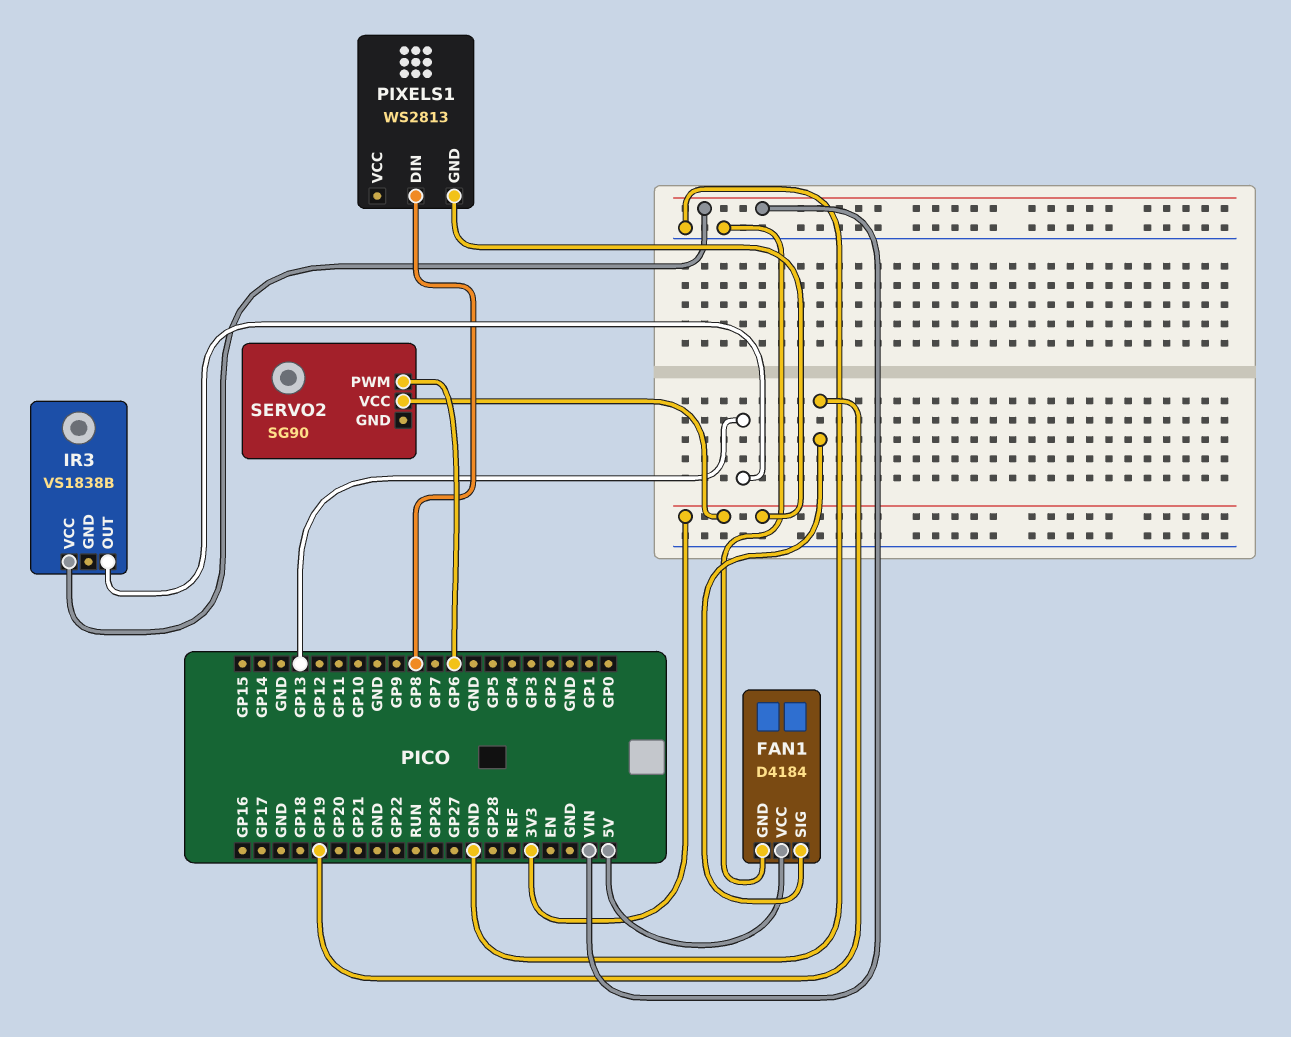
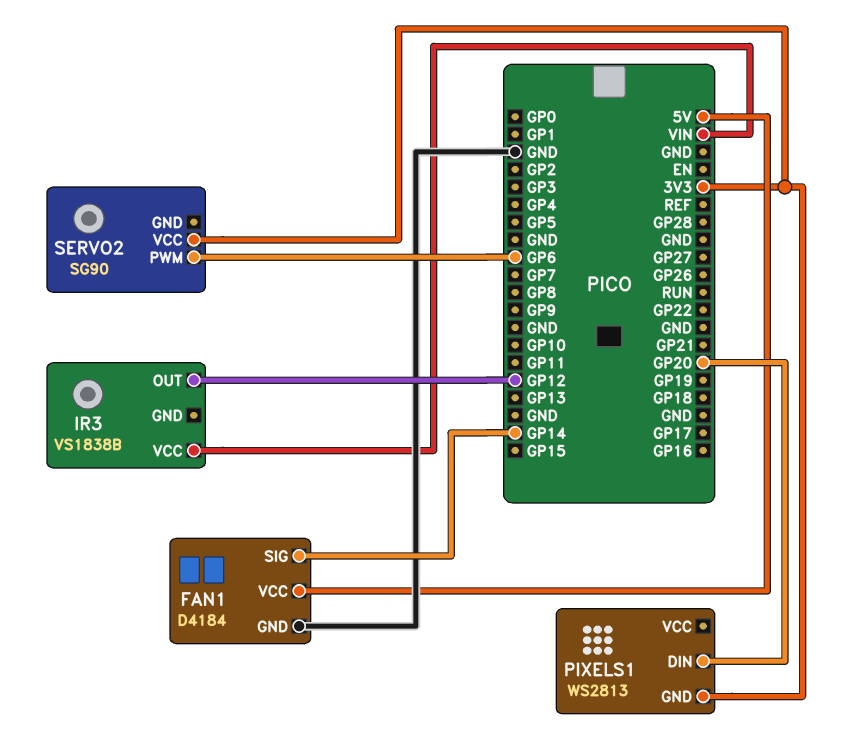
FAN1 pin SIG: GP19 -> GP14
IR3 pin OUT: GP13 -> GP12
PIXELS1 pin DIN: GP8 -> GP20

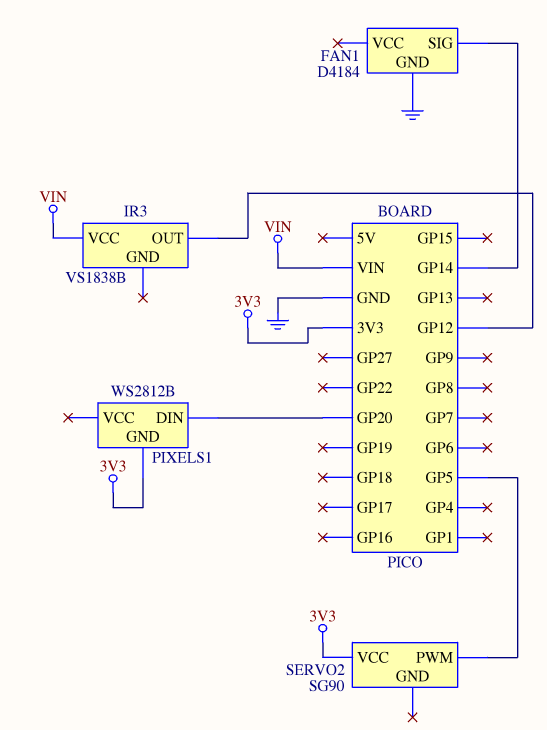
FAN1 pin VCC: 5V -> none
PIXELS1: WS2813 -> WS2812B
SERVO2 pin PWM: GP6 -> GP5

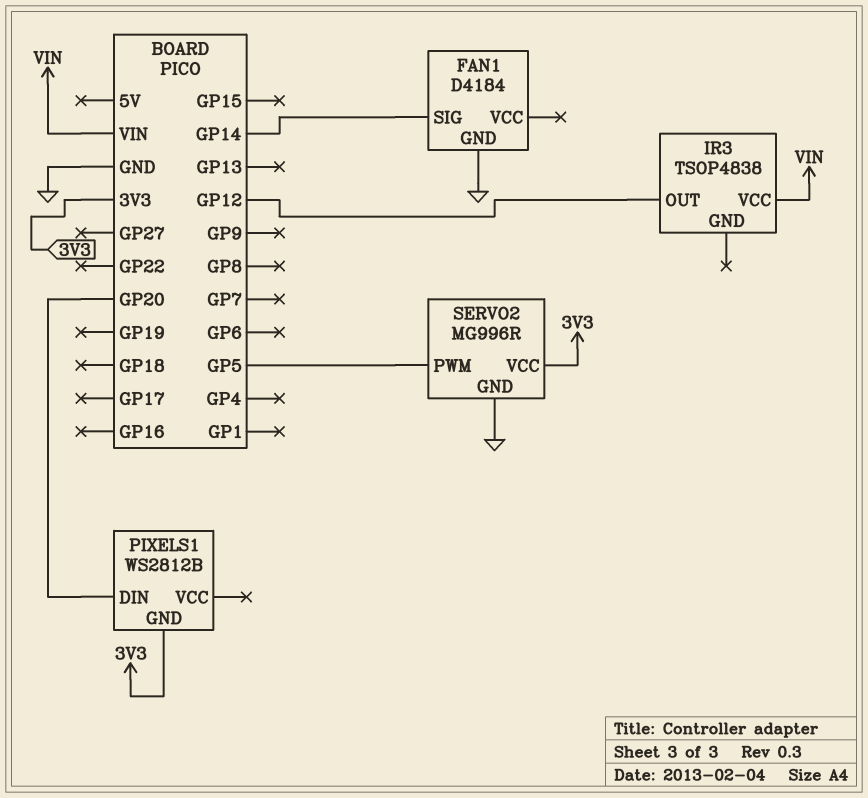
IR3: VS1838B -> TSOP4838
SERVO2: SG90 -> MG996R
SERVO2 pin GND: none -> GND

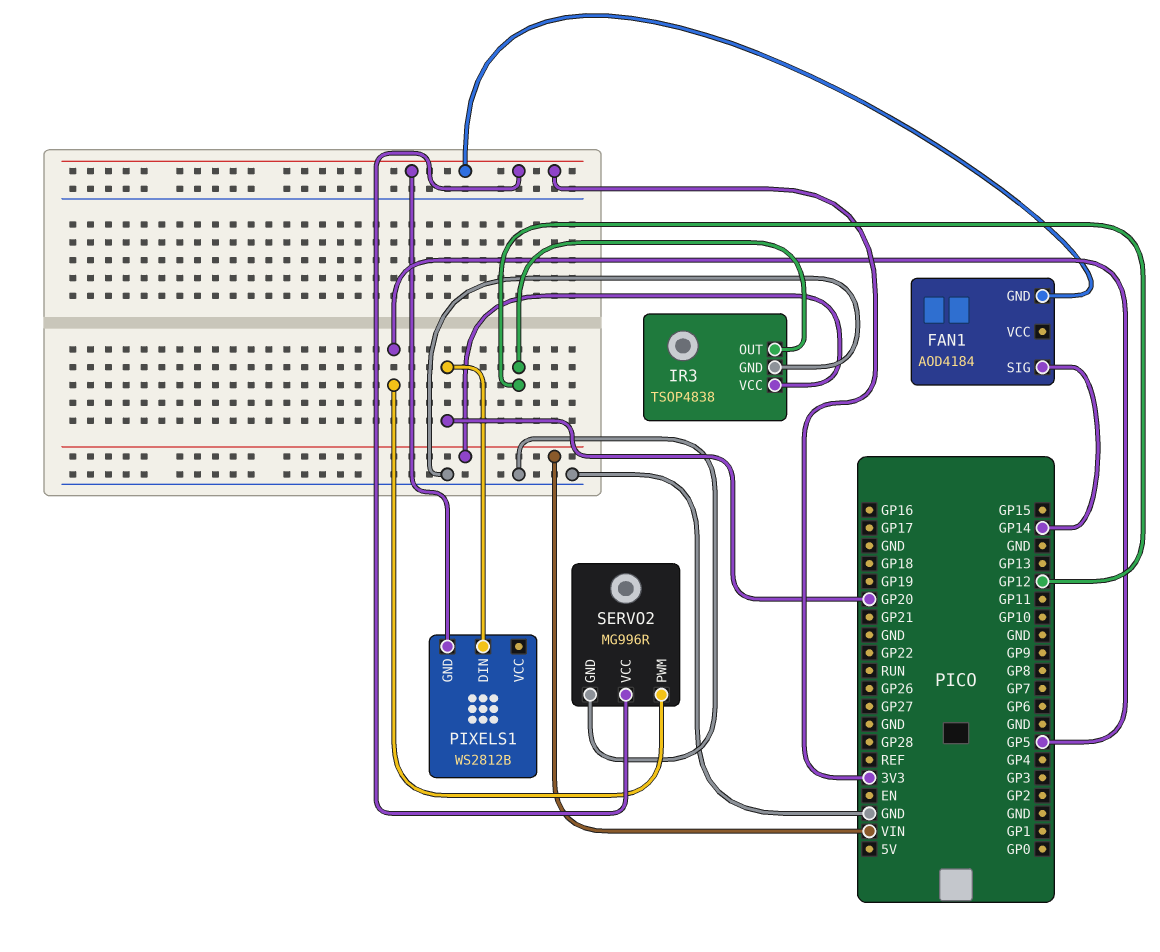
FAN1: D4184 -> AOD4184
FAN1 pin GND: GND -> 3V3
IR3 pin GND: none -> GND

